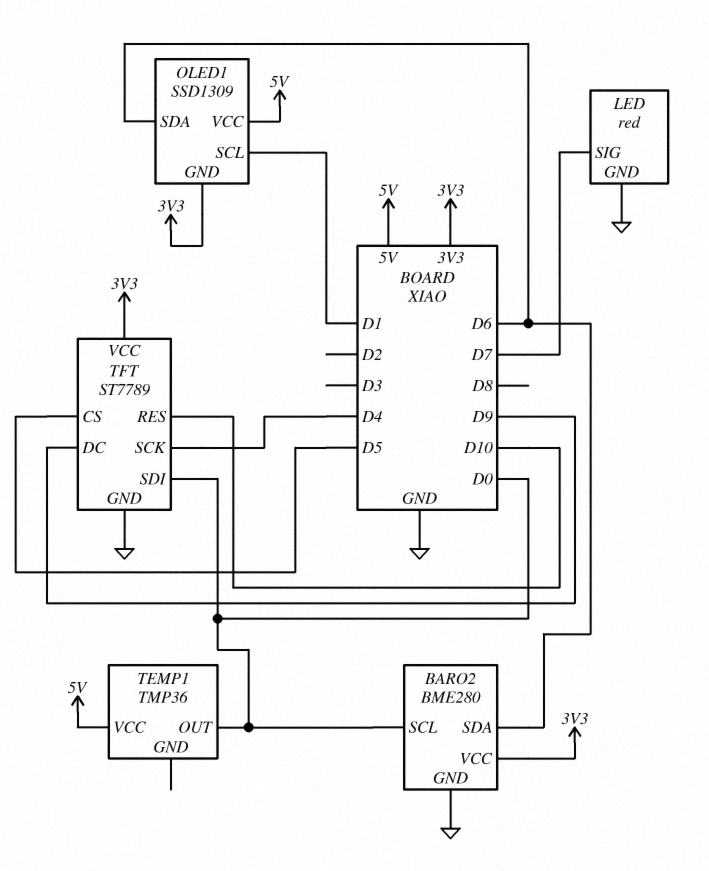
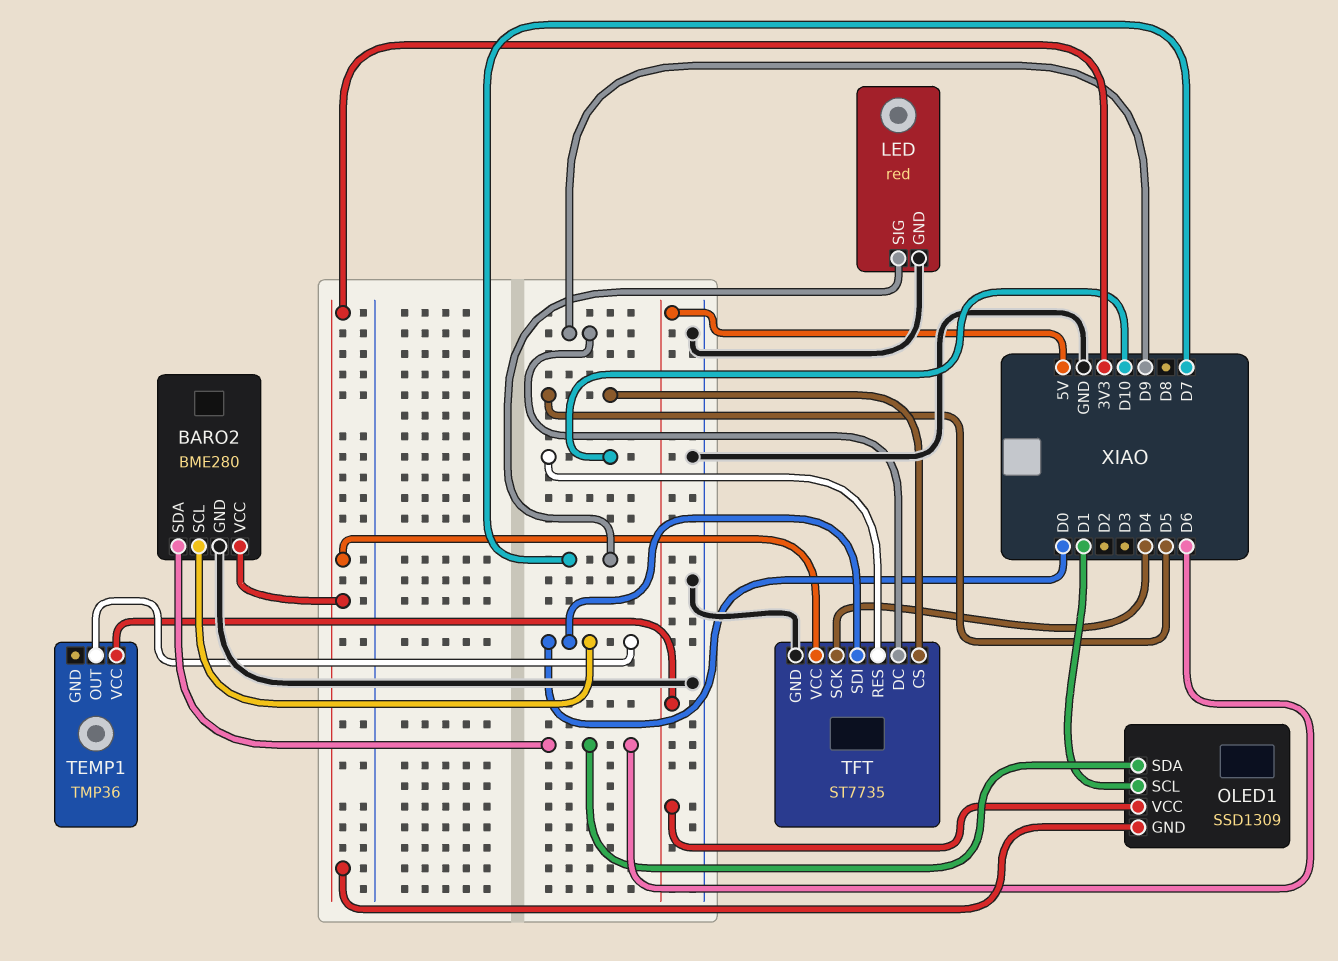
TFT: ST7789 -> ST7735

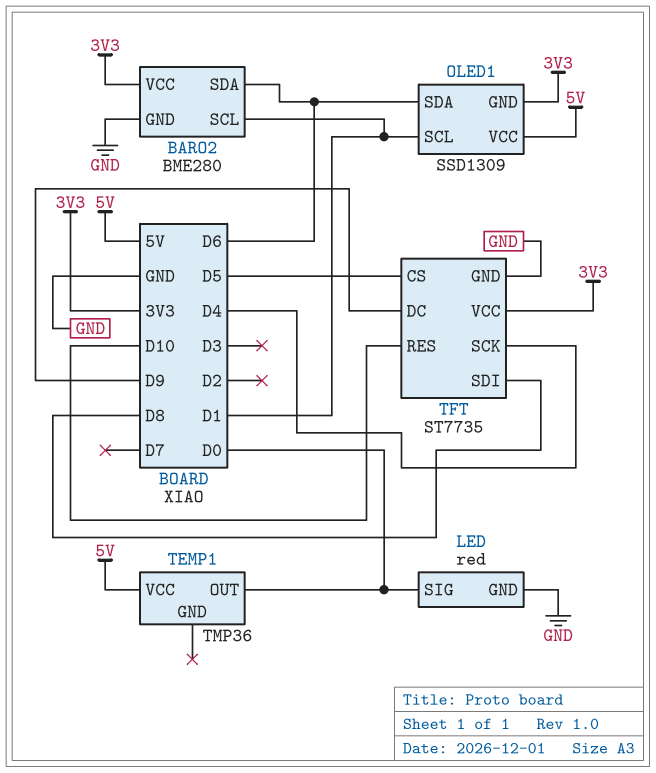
BARO2 pin SCL: D0 -> D1
LED pin SIG: D7 -> D0
TFT pin SDI: D0 -> D8

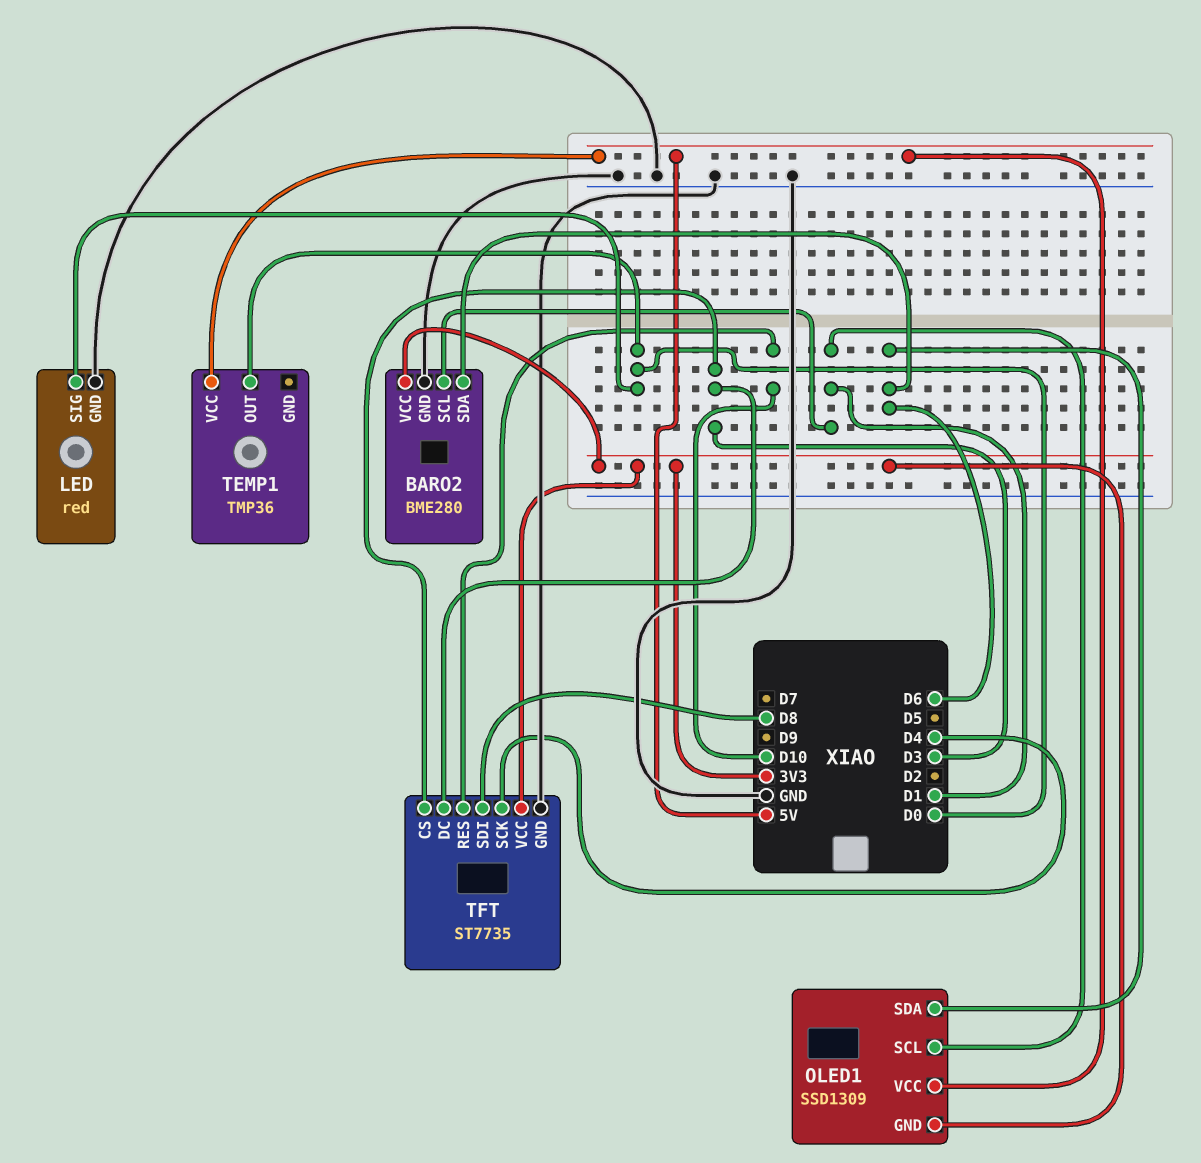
TFT pin CS: D5 -> D3
TFT pin DC: D9 -> D3

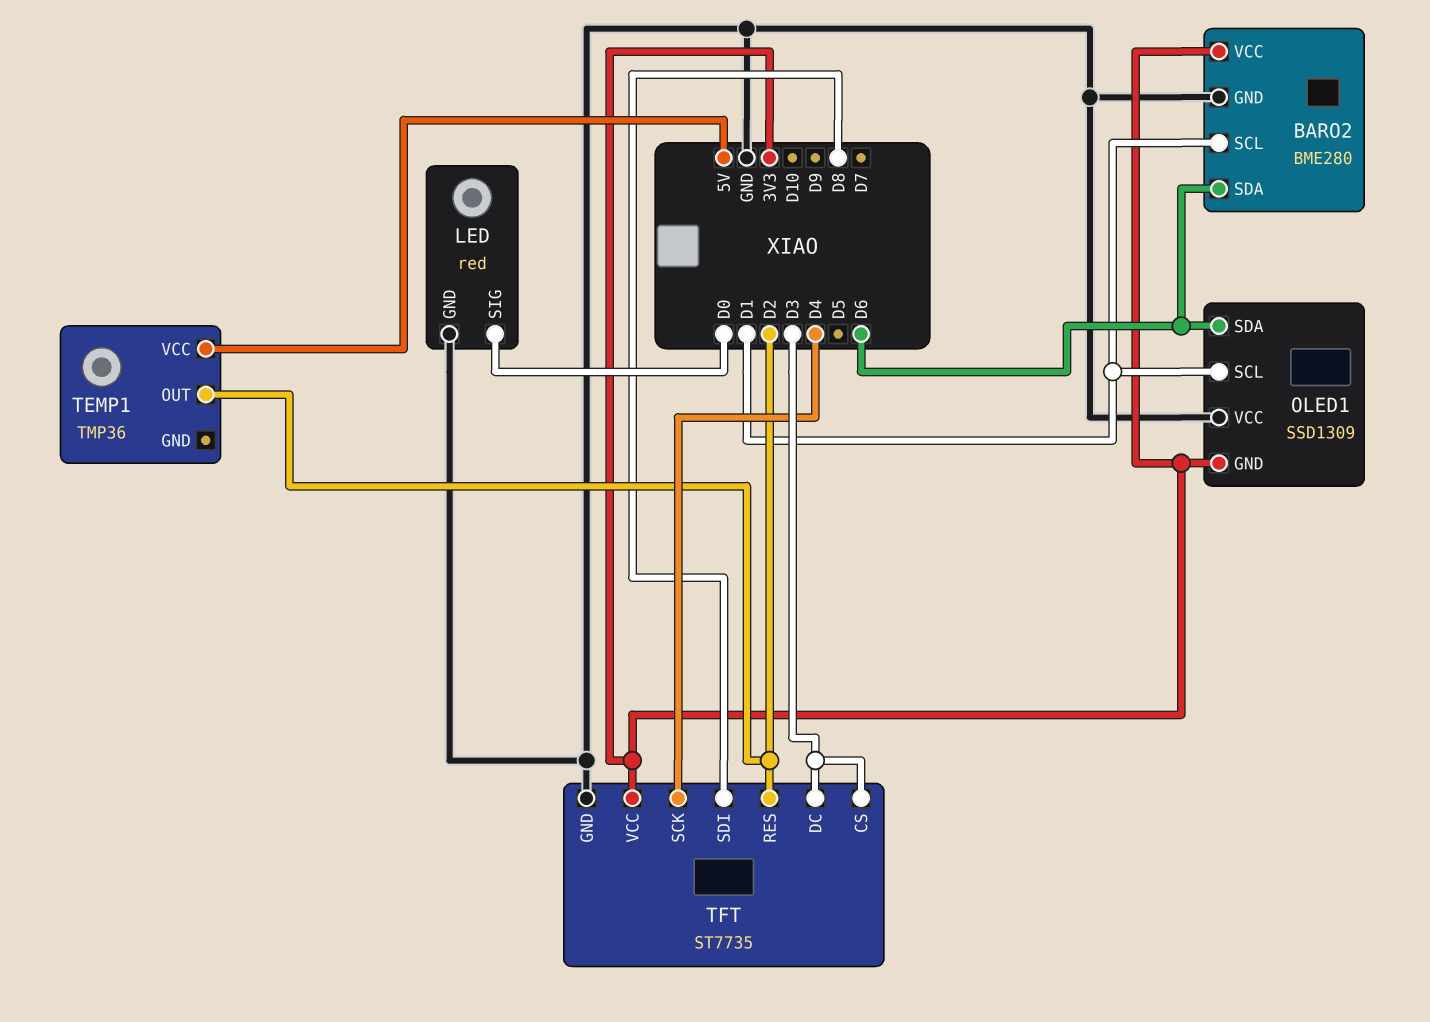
OLED1 pin VCC: 5V -> GND
TEMP1 pin OUT: D0 -> D2
TFT pin RES: D10 -> D2

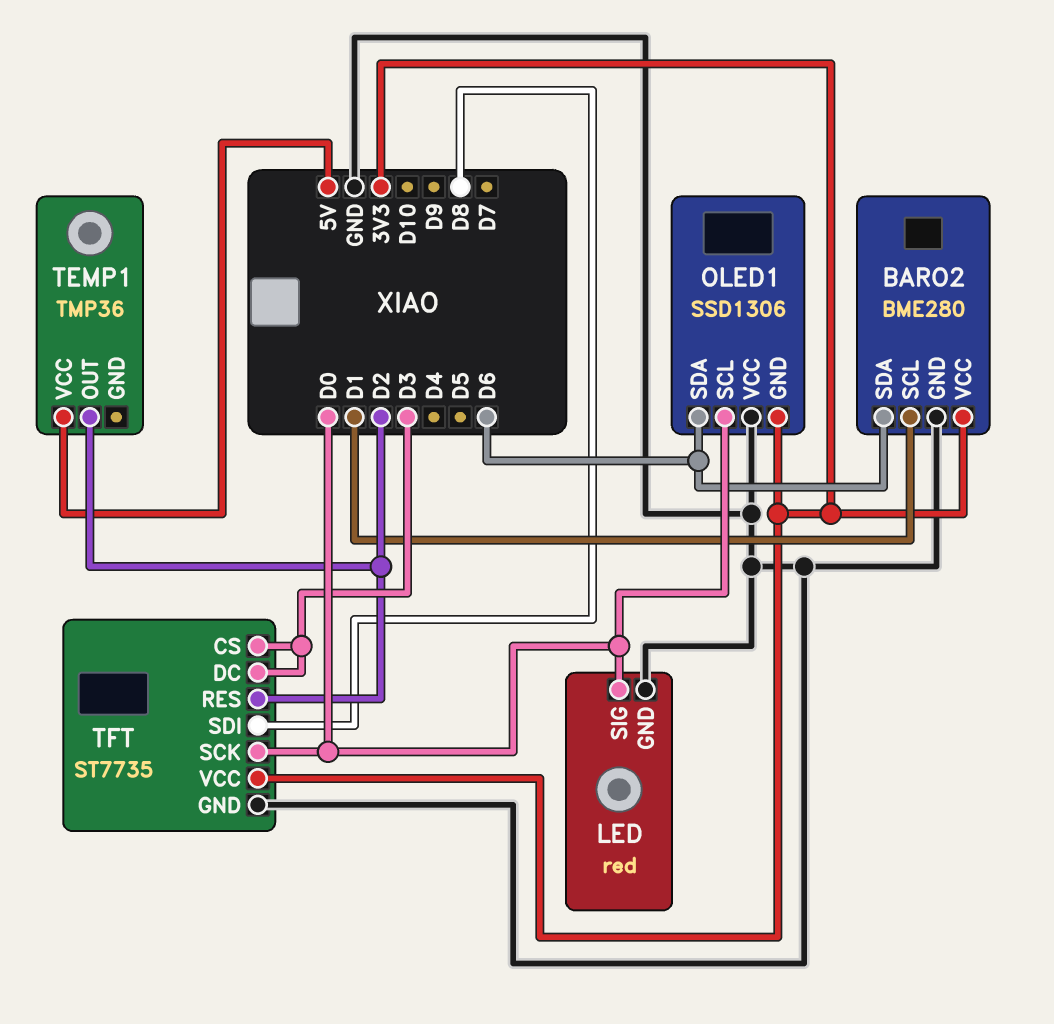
OLED1: SSD1309 -> SSD1306
OLED1 pin SCL: D1 -> D0
TFT pin SCK: D4 -> D0

